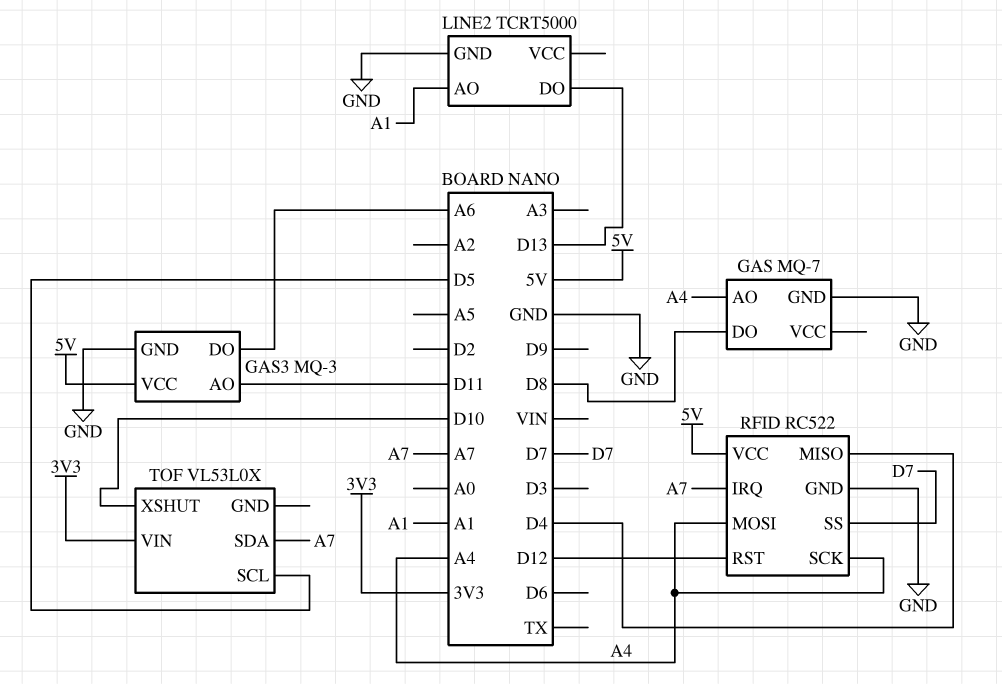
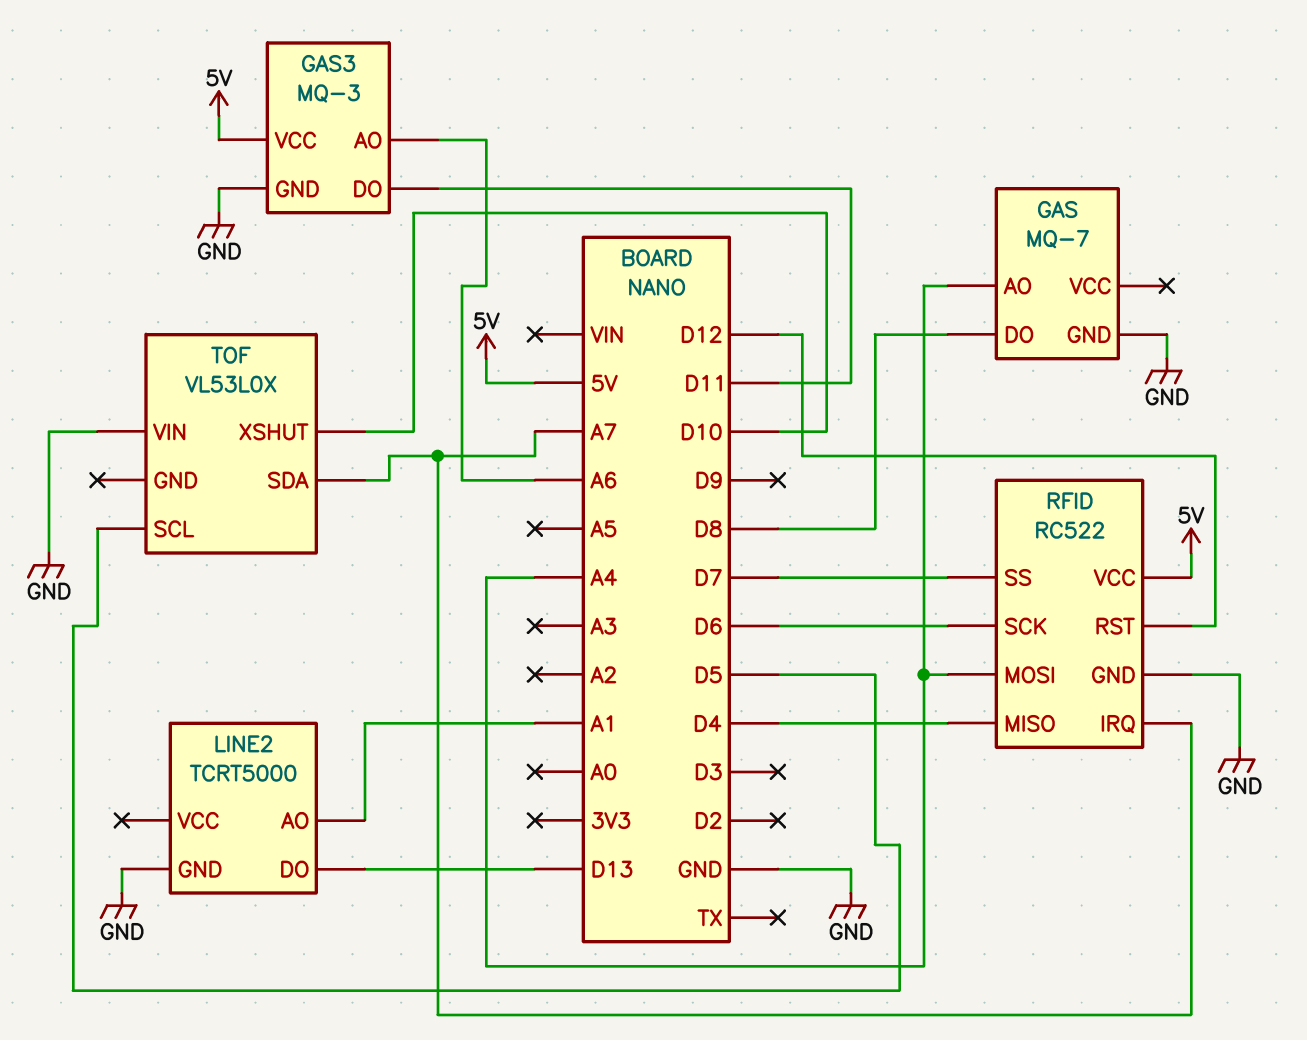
GAS3 pin AO: D11 -> A6
GAS3 pin DO: A6 -> D11
RFID pin SCK: A4 -> D6
TOF pin VIN: 3V3 -> GND

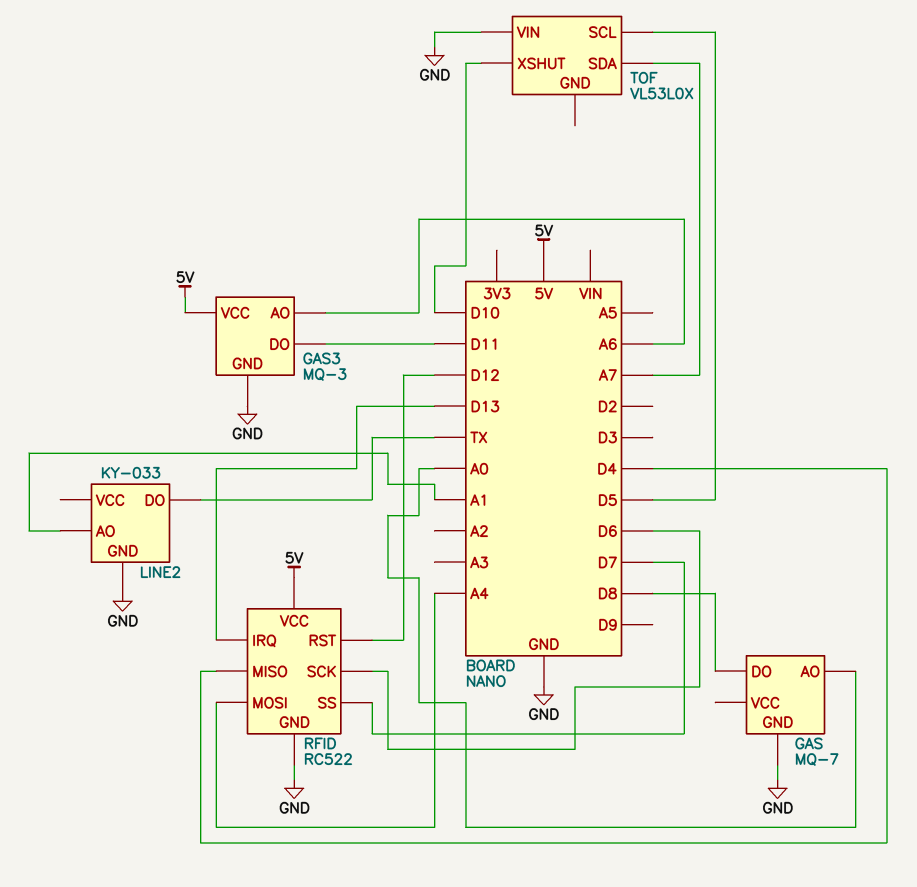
GAS pin AO: A4 -> A0
LINE2: TCRT5000 -> KY-033
LINE2 pin DO: D13 -> TX
RFID pin IRQ: A7 -> D13

